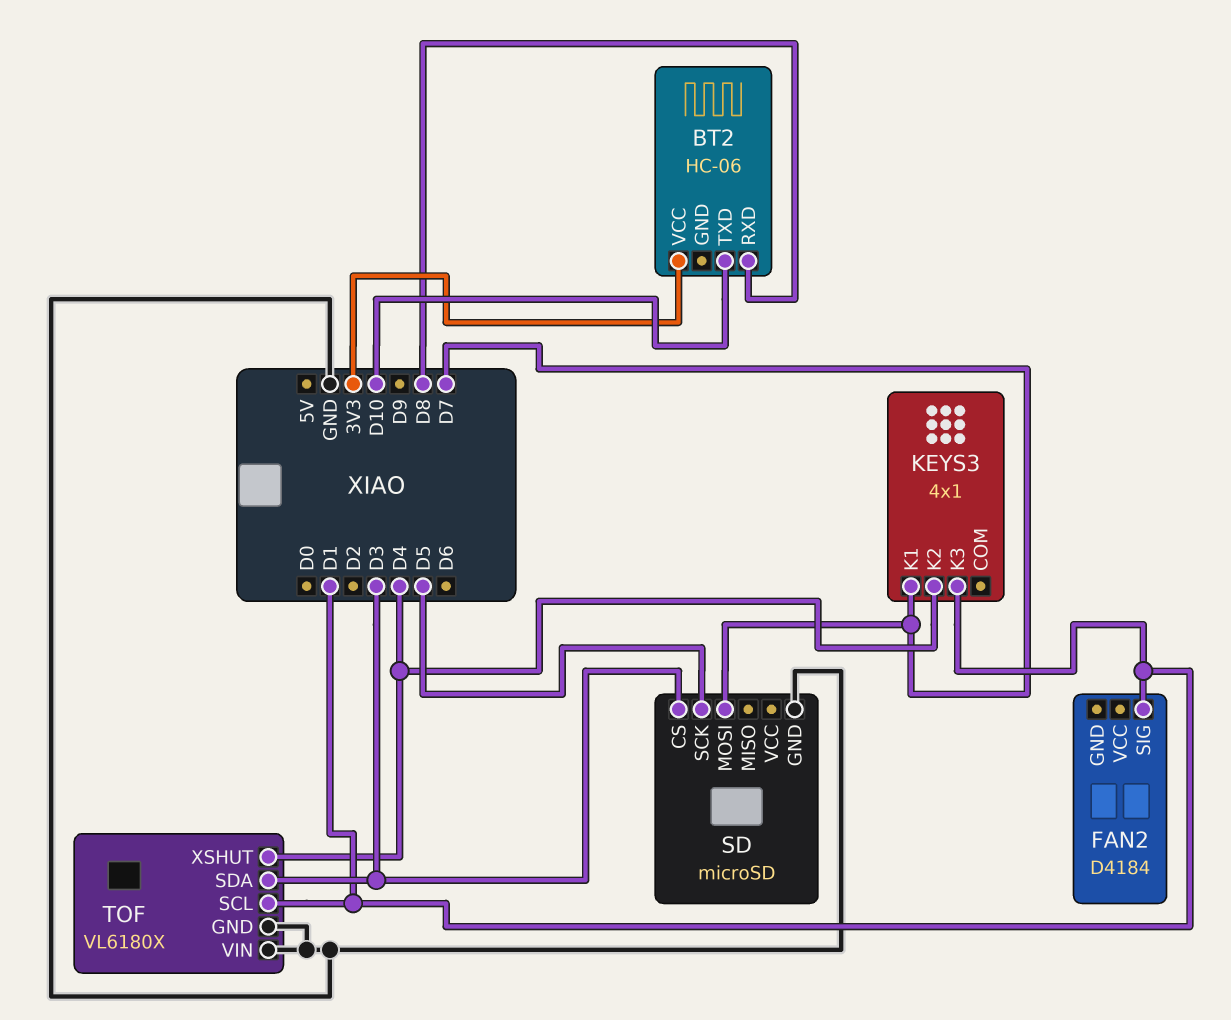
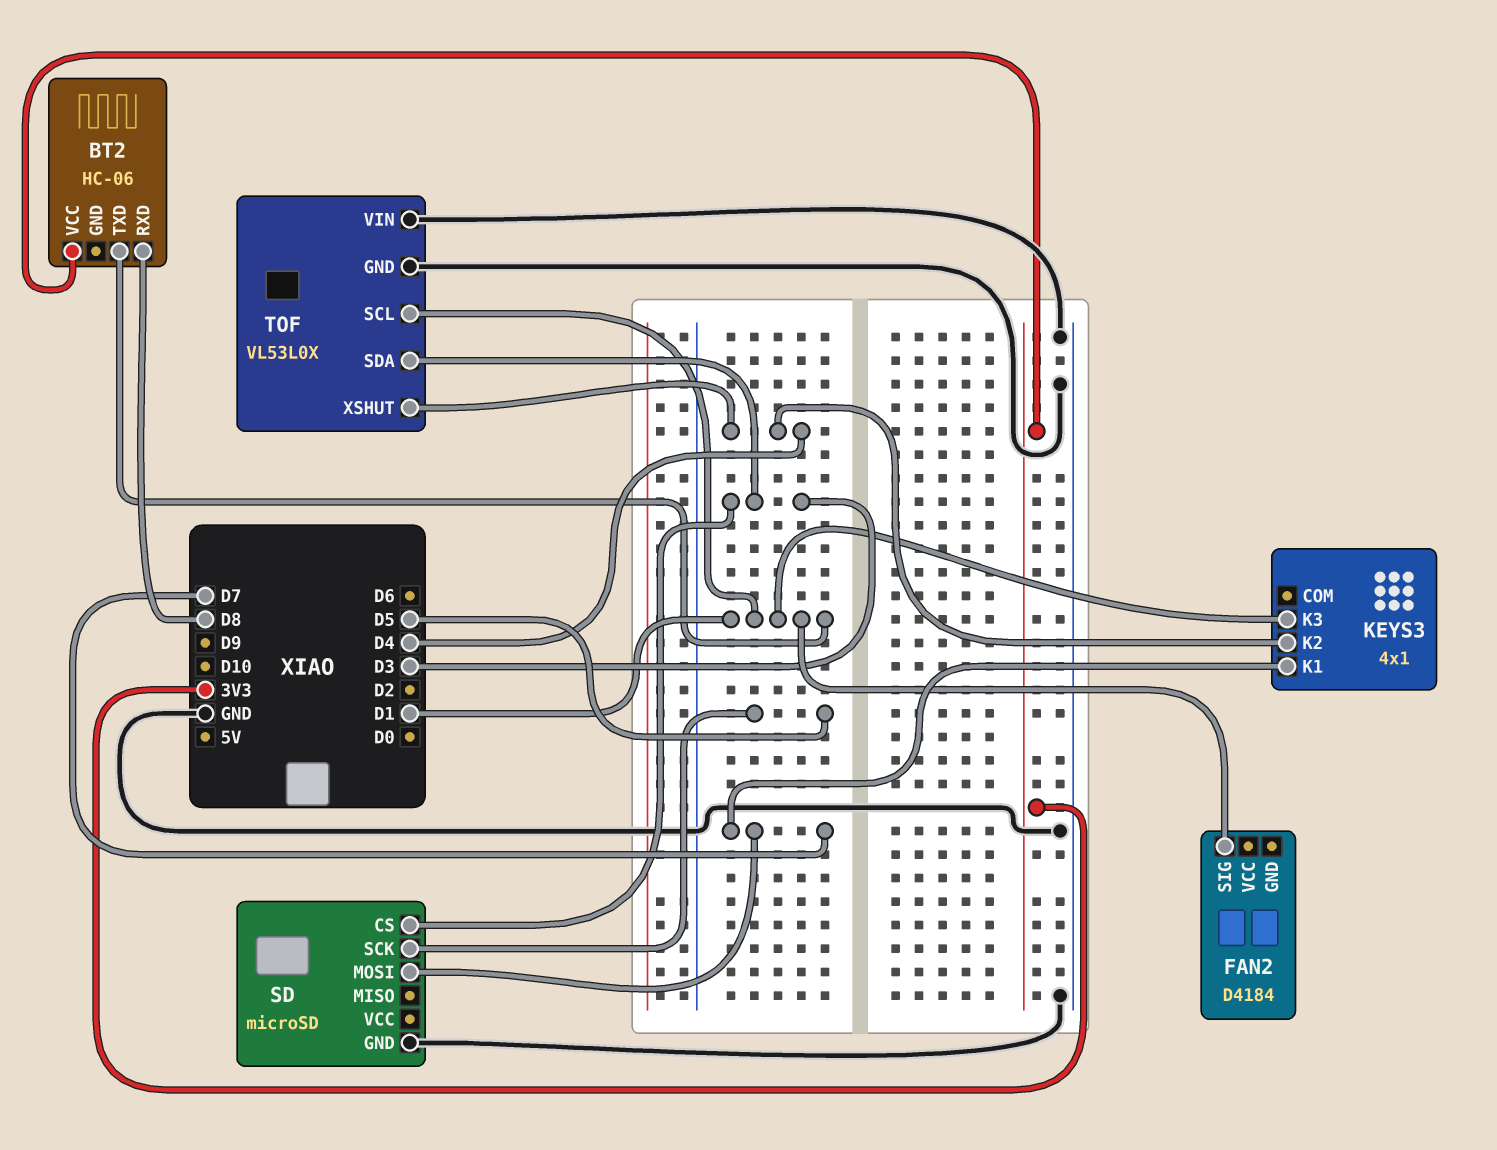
BT2 pin TXD: D10 -> D1
TOF: VL6180X -> VL53L0X

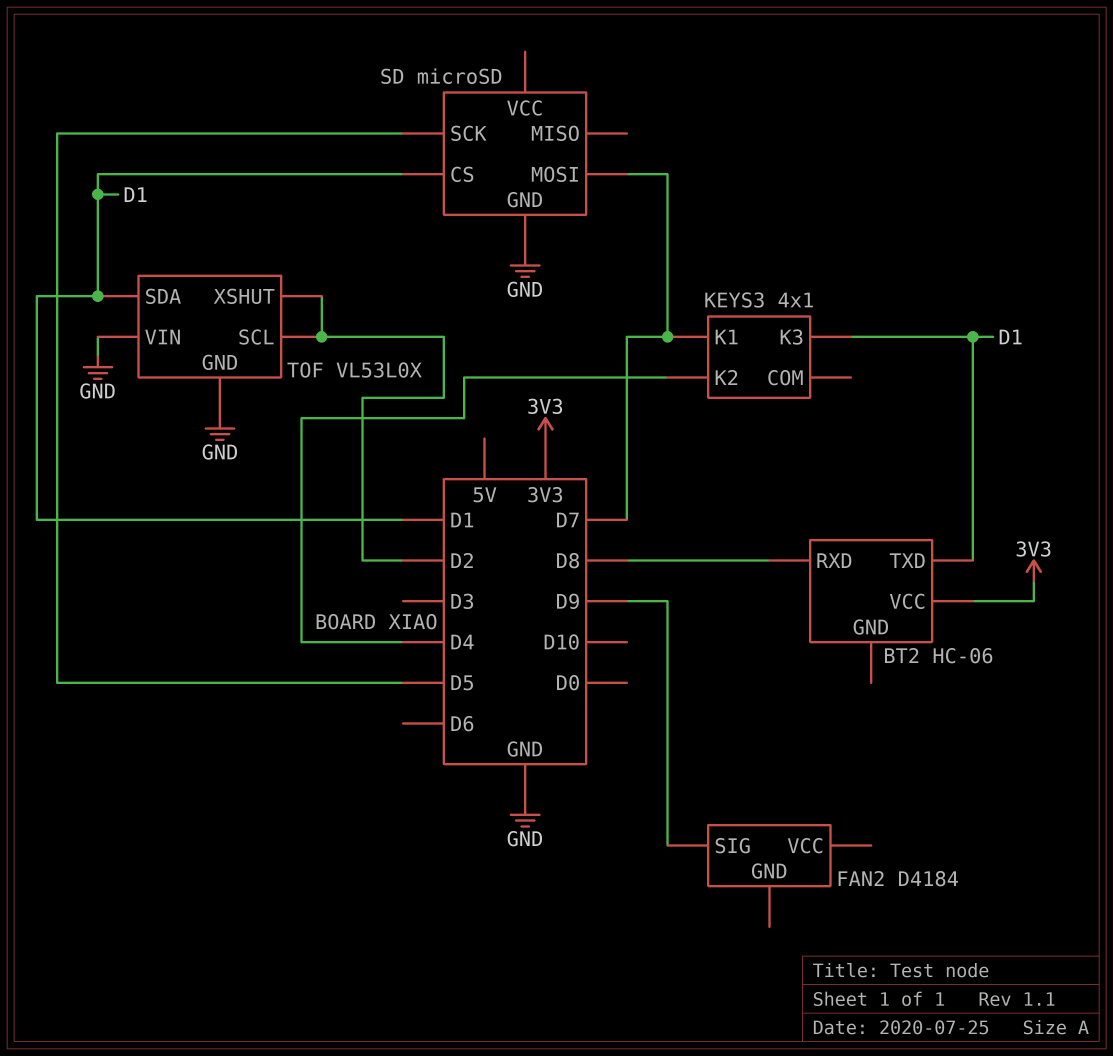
FAN2 pin SIG: D1 -> D9
SD pin CS: D3 -> D1
TOF pin SCL: D1 -> D2
TOF pin SDA: D3 -> D1
TOF pin XSHUT: D4 -> D2

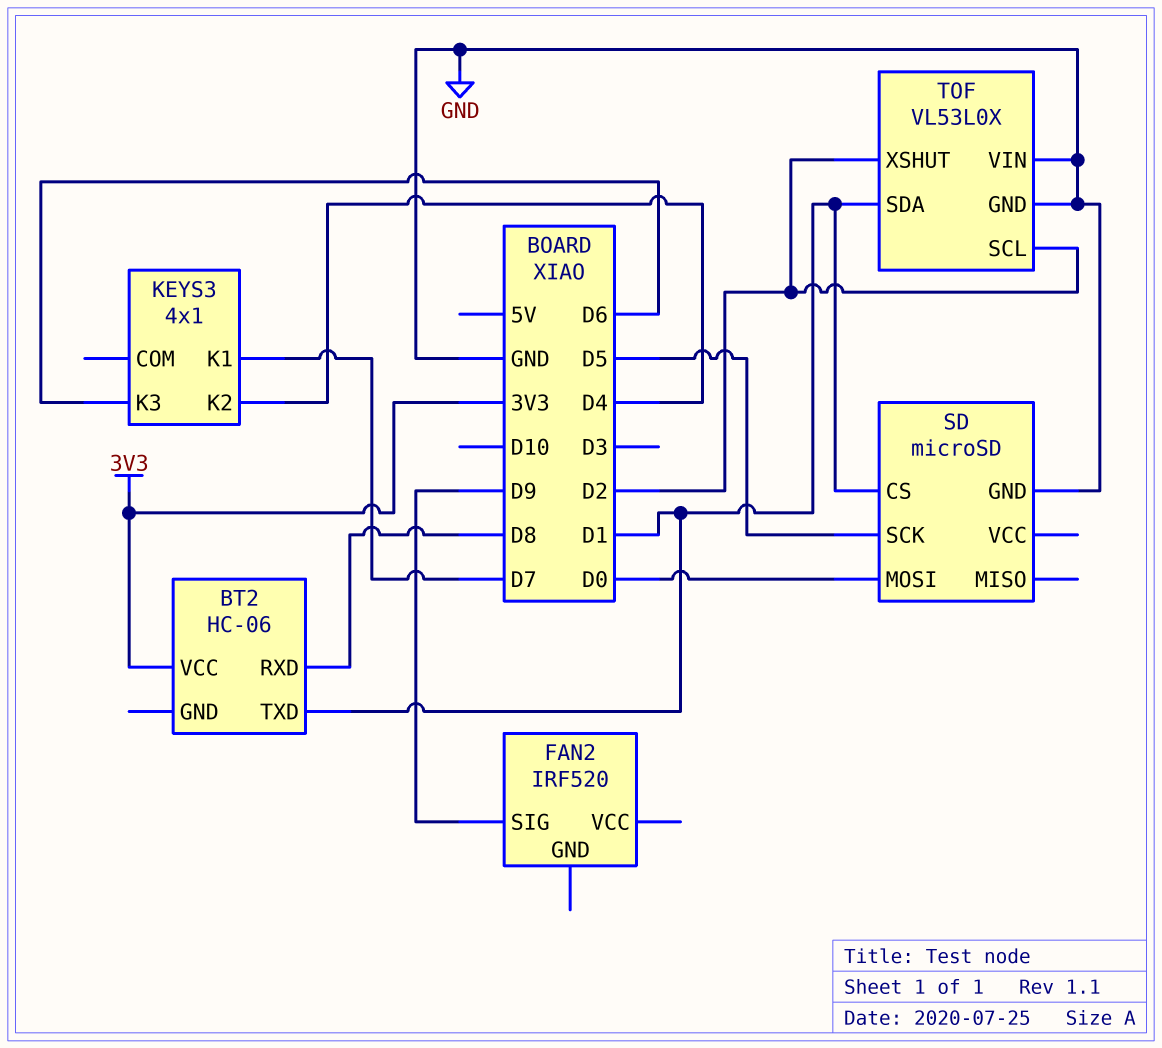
FAN2: D4184 -> IRF520
KEYS3 pin K3: D1 -> D6
SD pin MOSI: D7 -> D0

